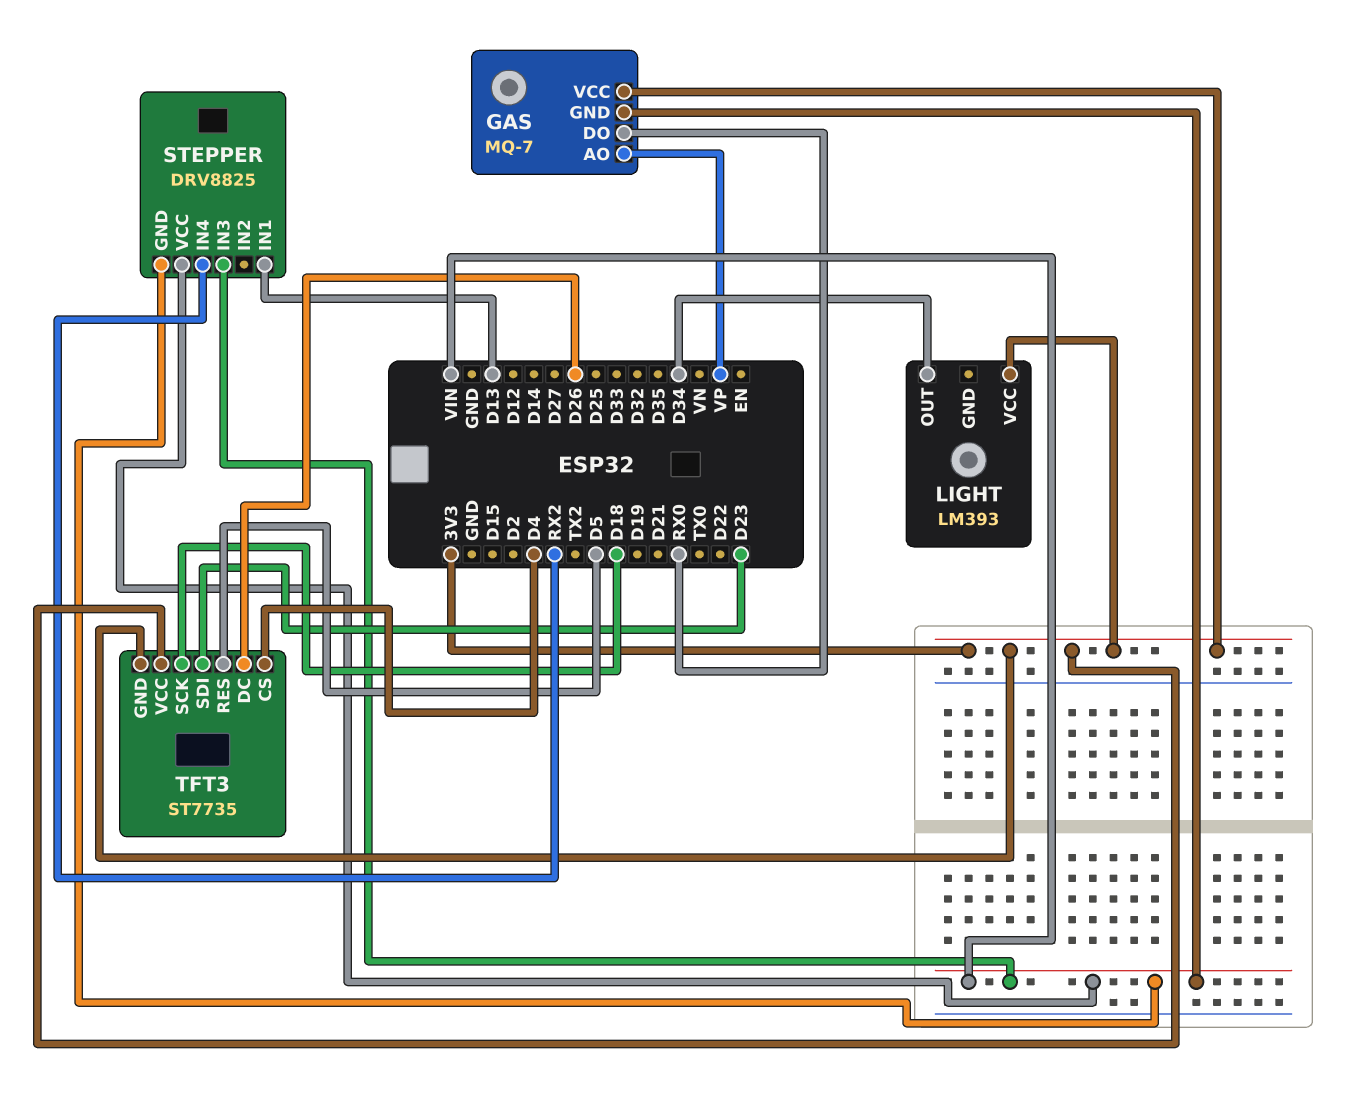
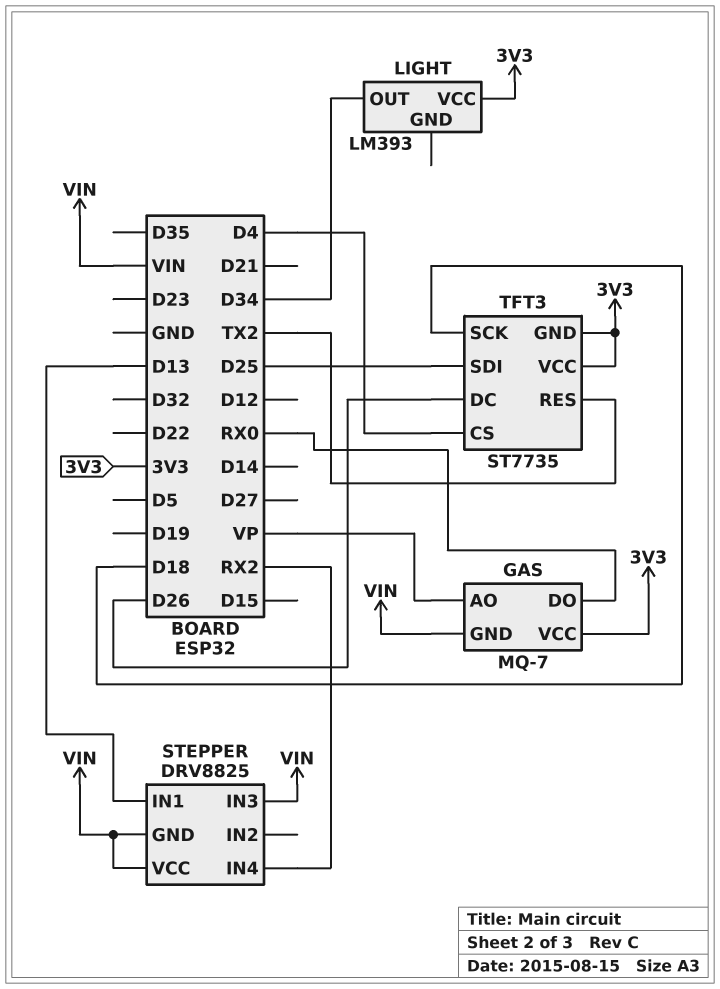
TFT3 pin RES: D5 -> TX2
TFT3 pin SDI: D23 -> D25

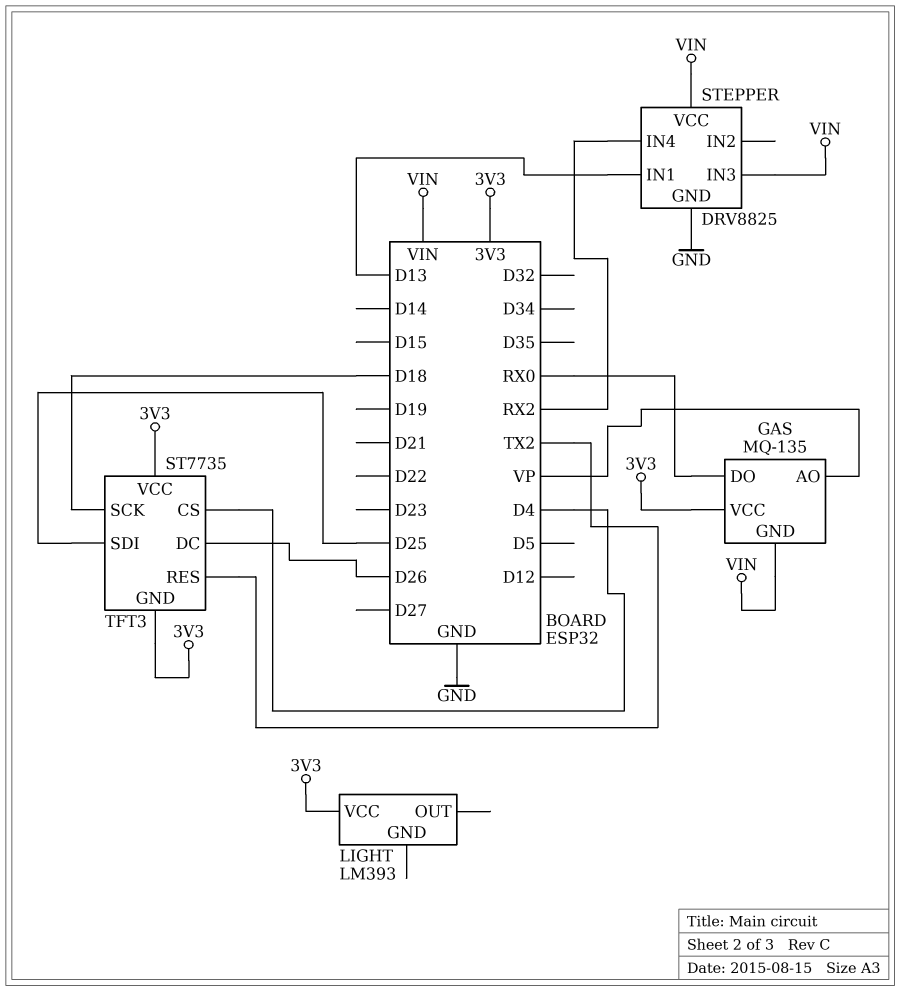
GAS: MQ-7 -> MQ-135
LIGHT pin OUT: D34 -> none
STEPPER pin GND: VIN -> GND

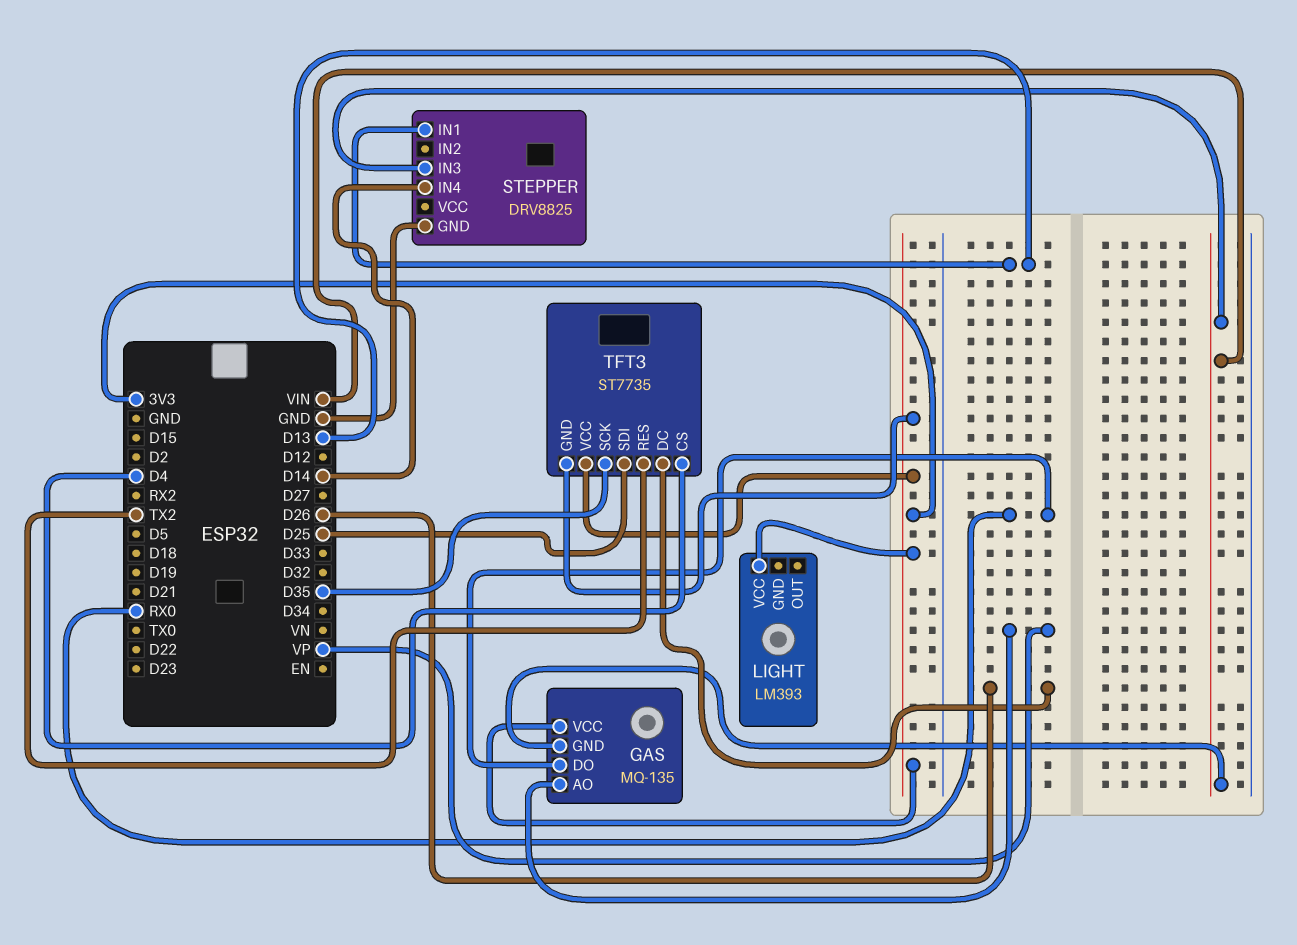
STEPPER pin IN4: RX2 -> D14
STEPPER pin VCC: VIN -> none
TFT3 pin SCK: D18 -> D35

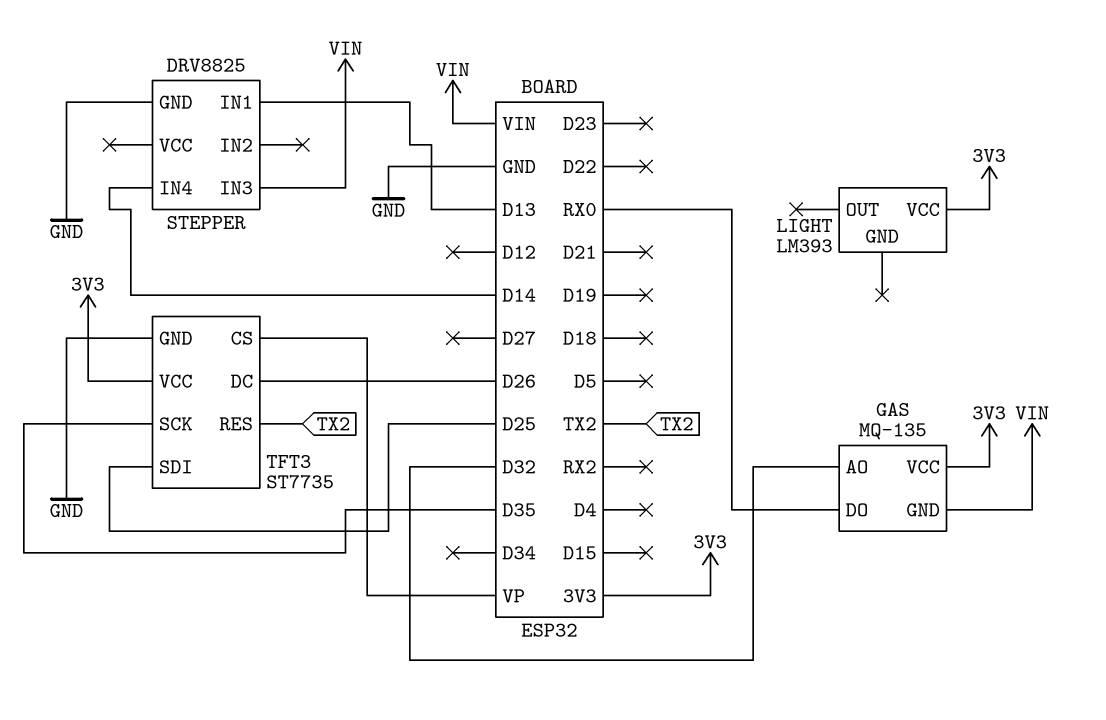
GAS pin AO: VP -> D32
TFT3 pin CS: D4 -> VP
TFT3 pin GND: 3V3 -> GND

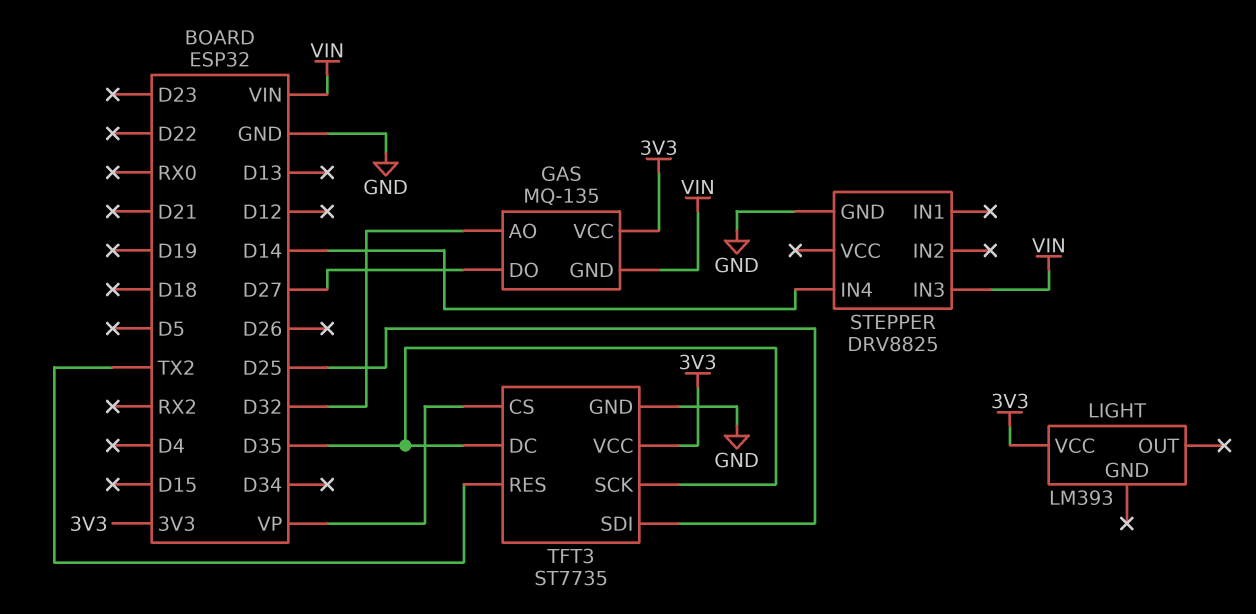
GAS pin DO: RX0 -> D27
STEPPER pin IN1: D13 -> none
TFT3 pin DC: D26 -> D35

